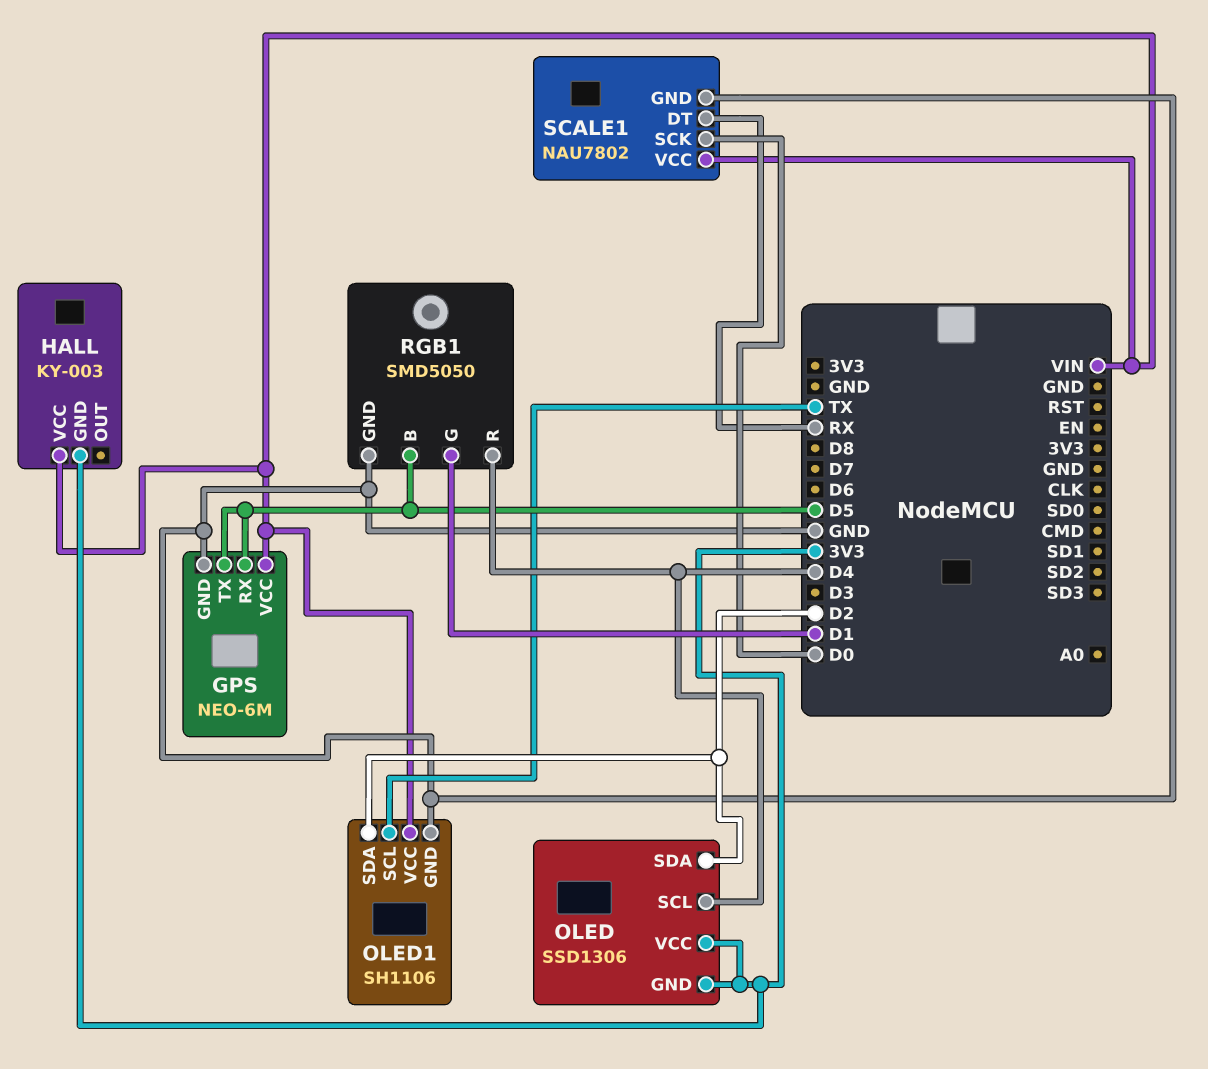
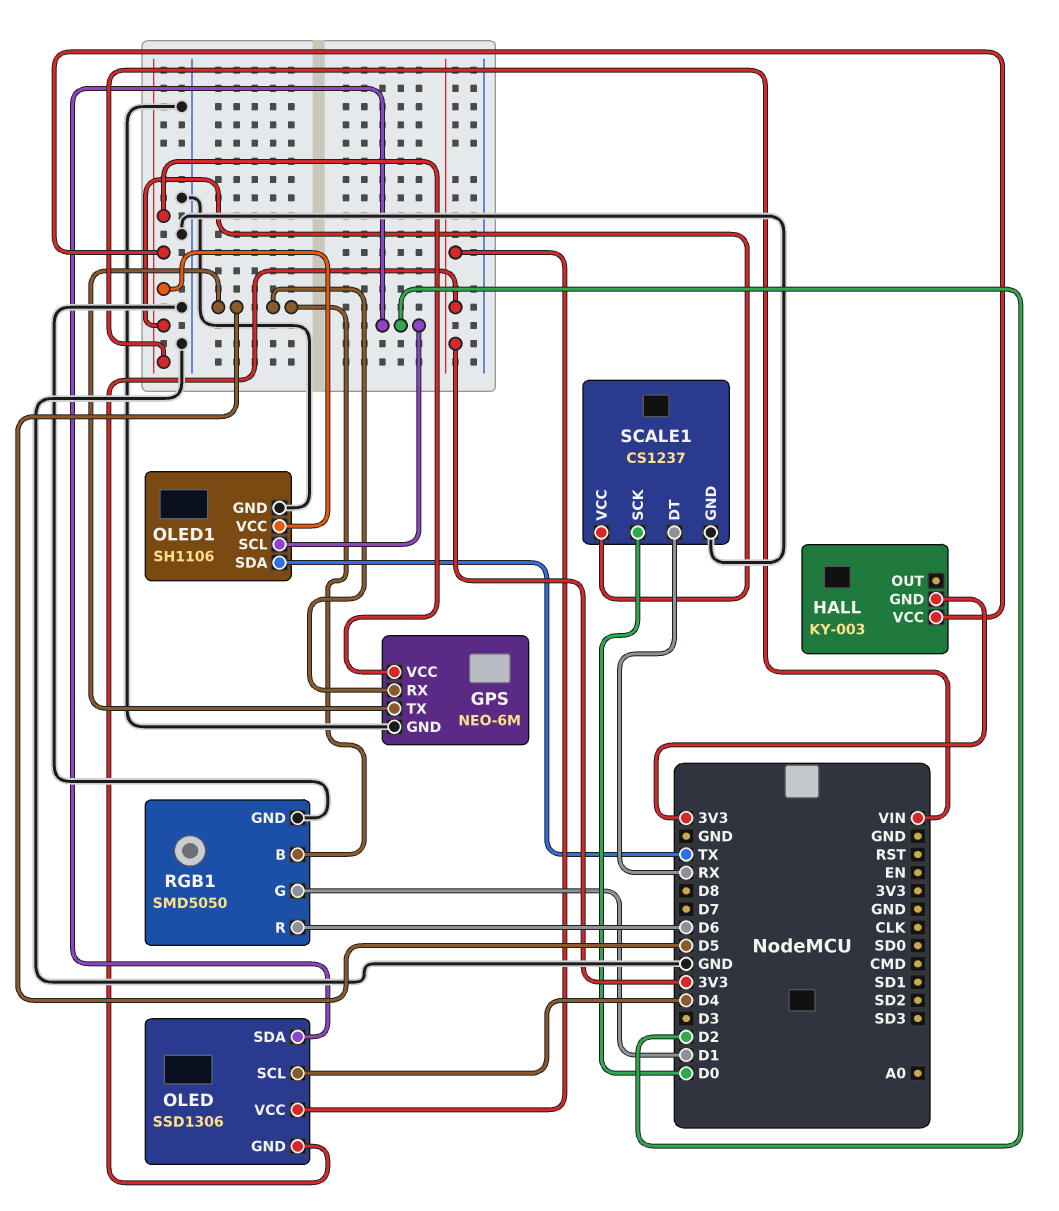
OLED1 pin SCL: TX -> D2
OLED1 pin SDA: D2 -> TX
RGB1 pin R: D4 -> D6
SCALE1: NAU7802 -> CS1237

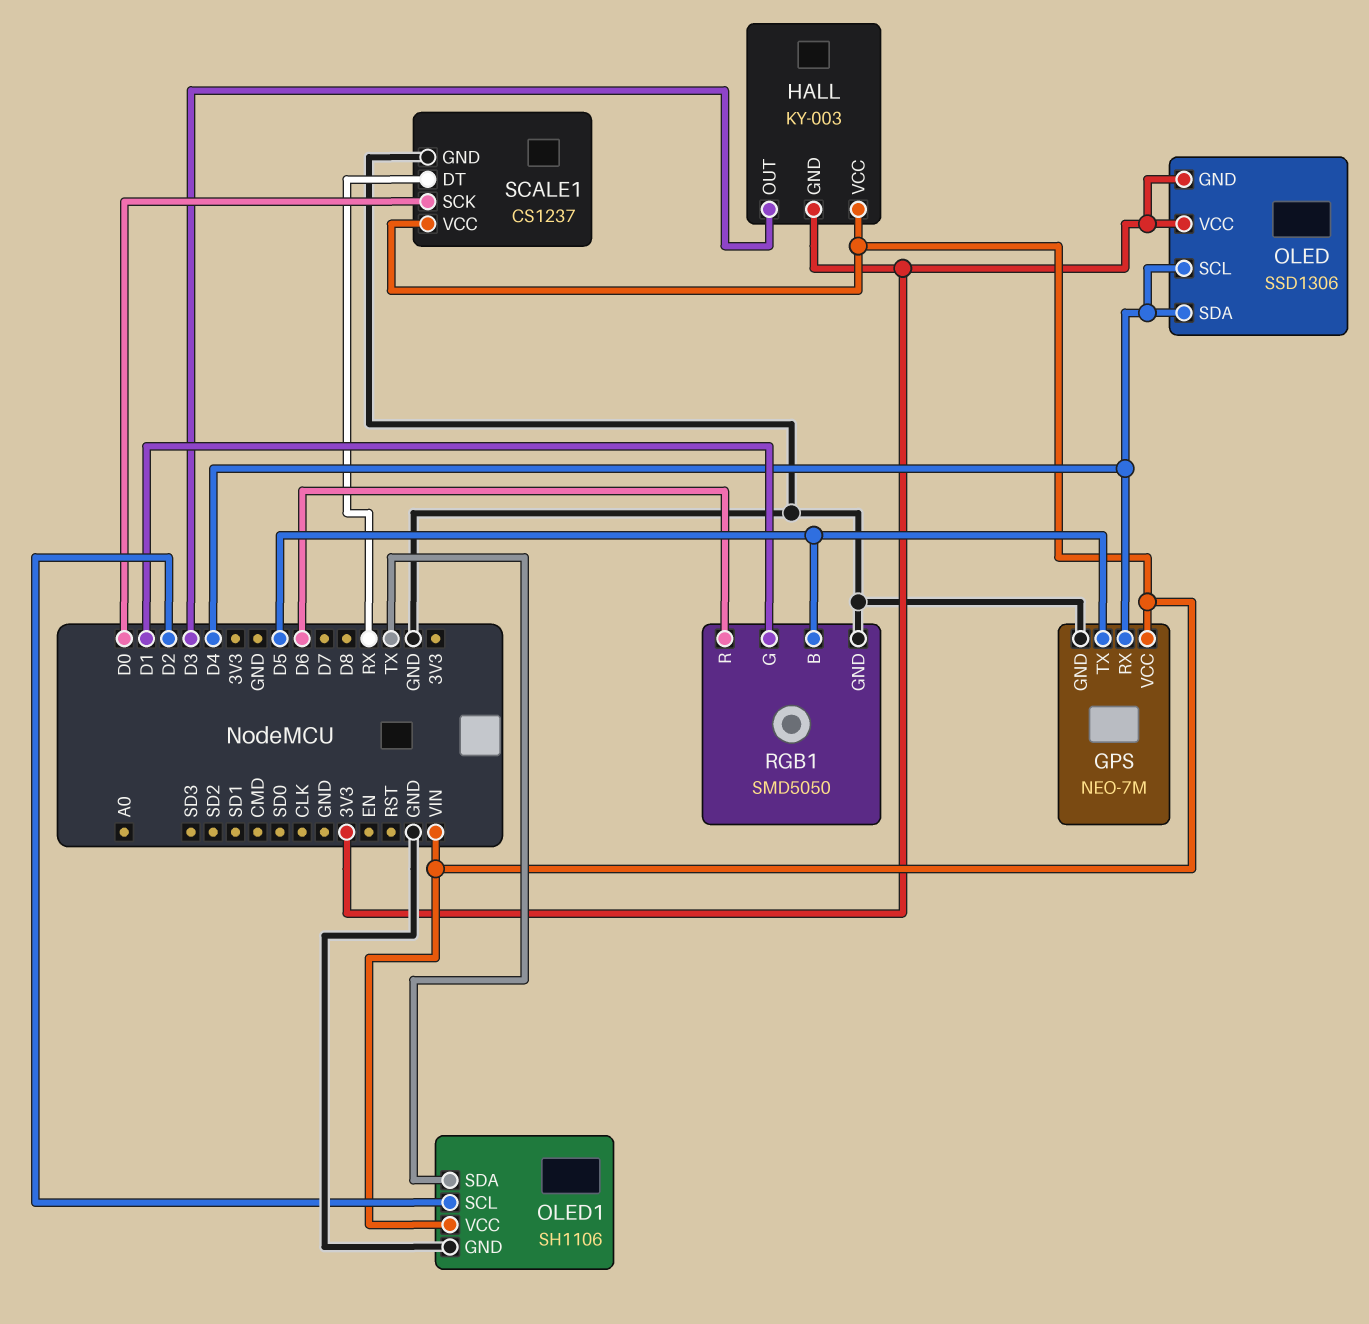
GPS: NEO-6M -> NEO-7M
GPS pin RX: D5 -> D4
HALL pin OUT: none -> D3
OLED pin SDA: D2 -> D4

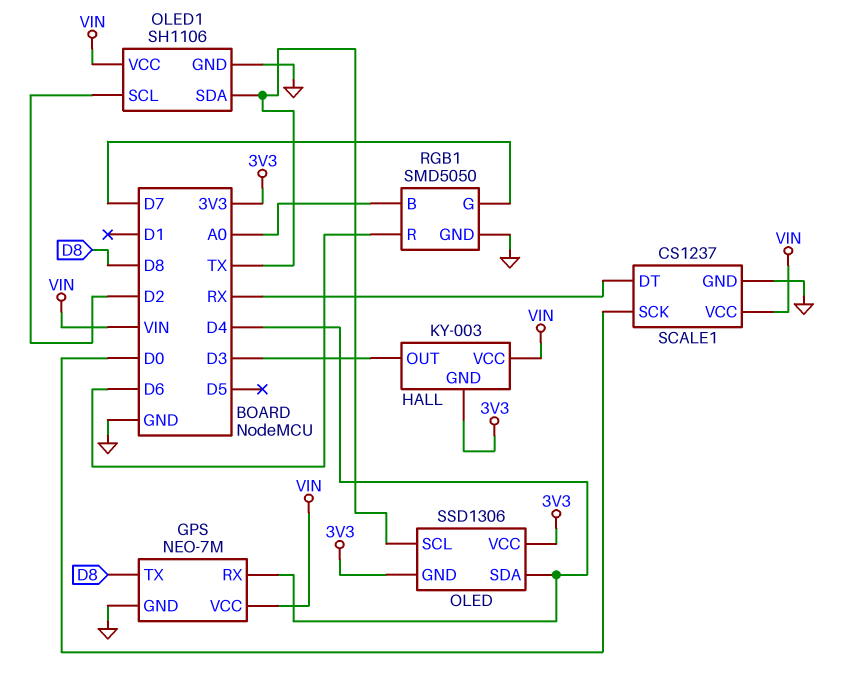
GPS pin TX: D5 -> D8
OLED pin SCL: D4 -> TX
RGB1 pin B: D5 -> A0
RGB1 pin G: D1 -> D7

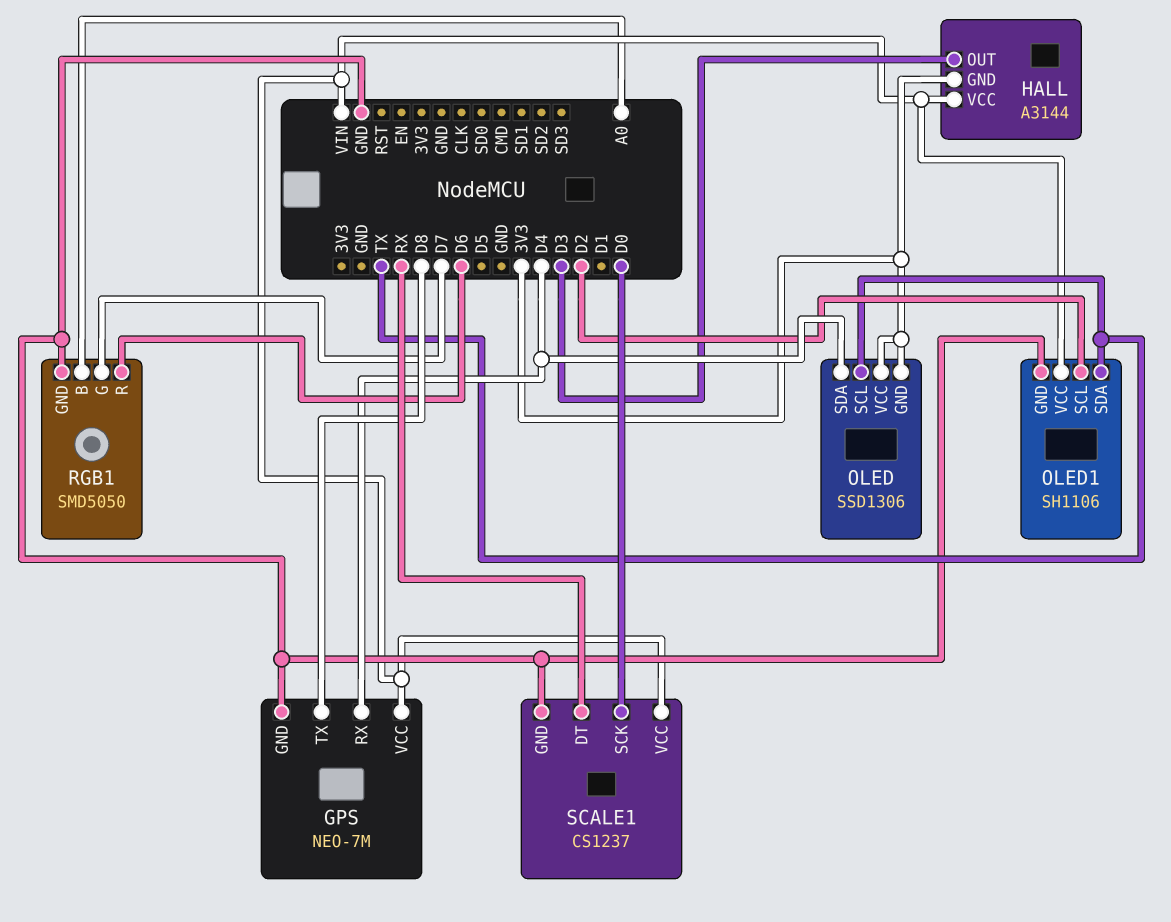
HALL: KY-003 -> A3144

